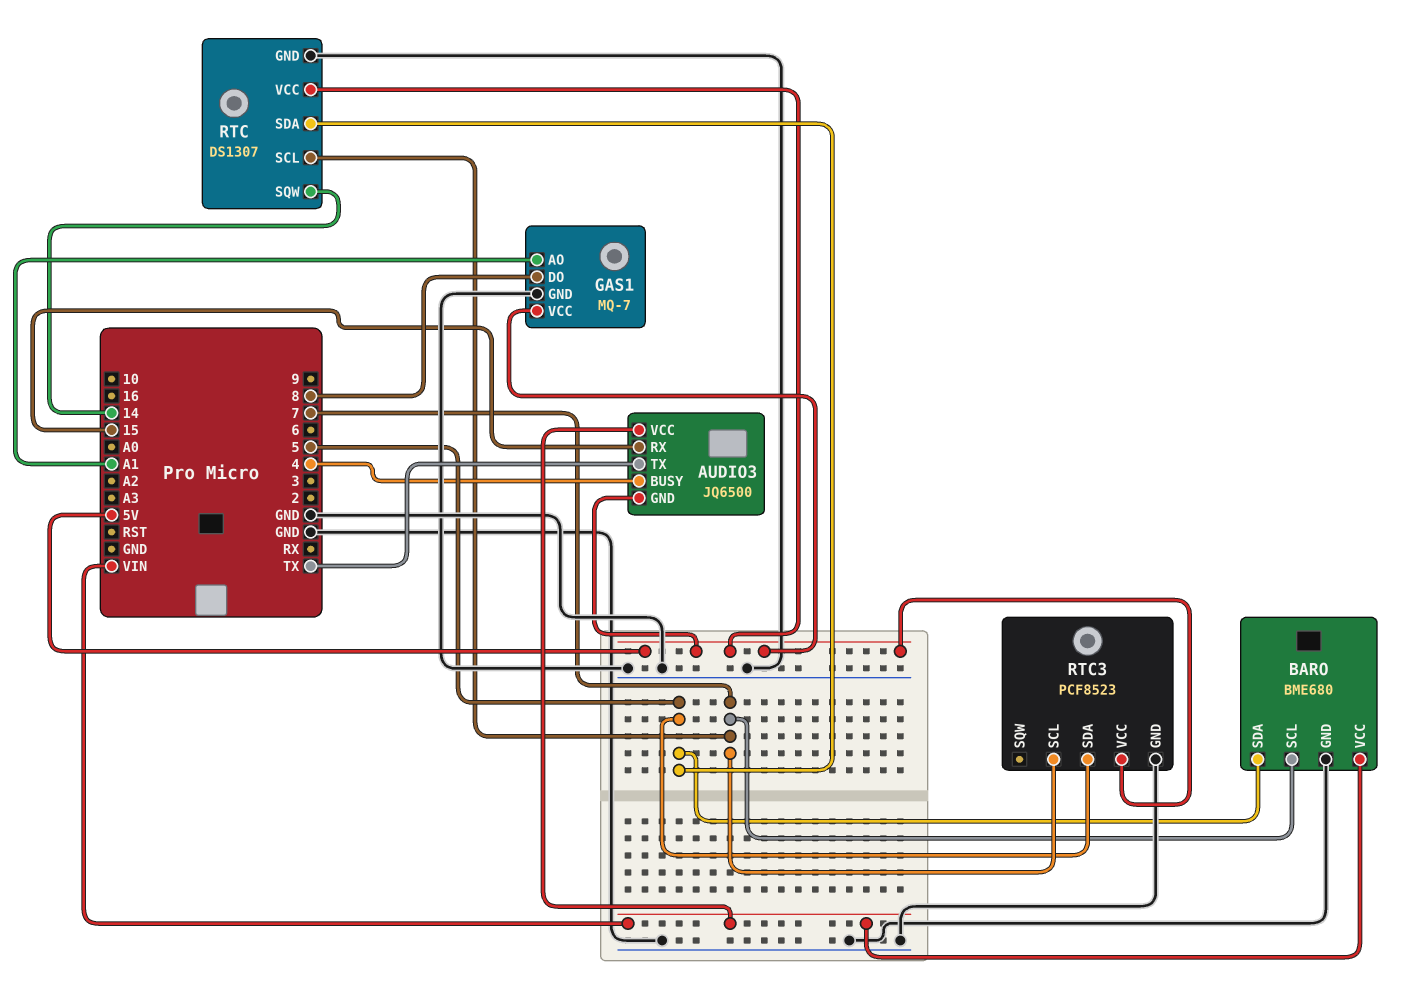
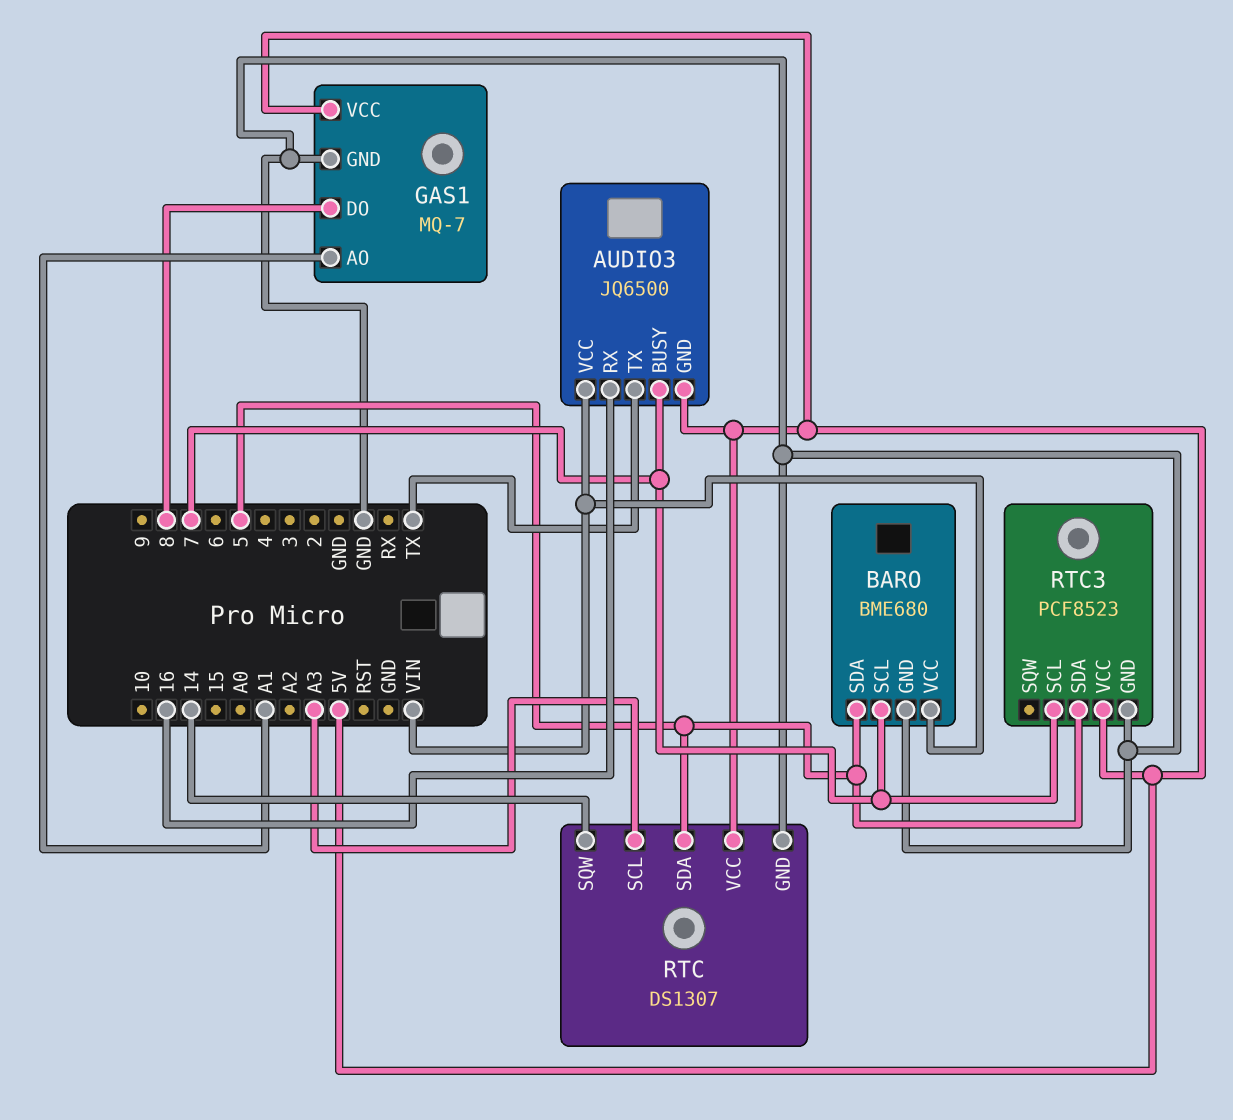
AUDIO3 pin BUSY: 4 -> 7
AUDIO3 pin RX: 15 -> 16
RTC pin SCL: 7 -> A3

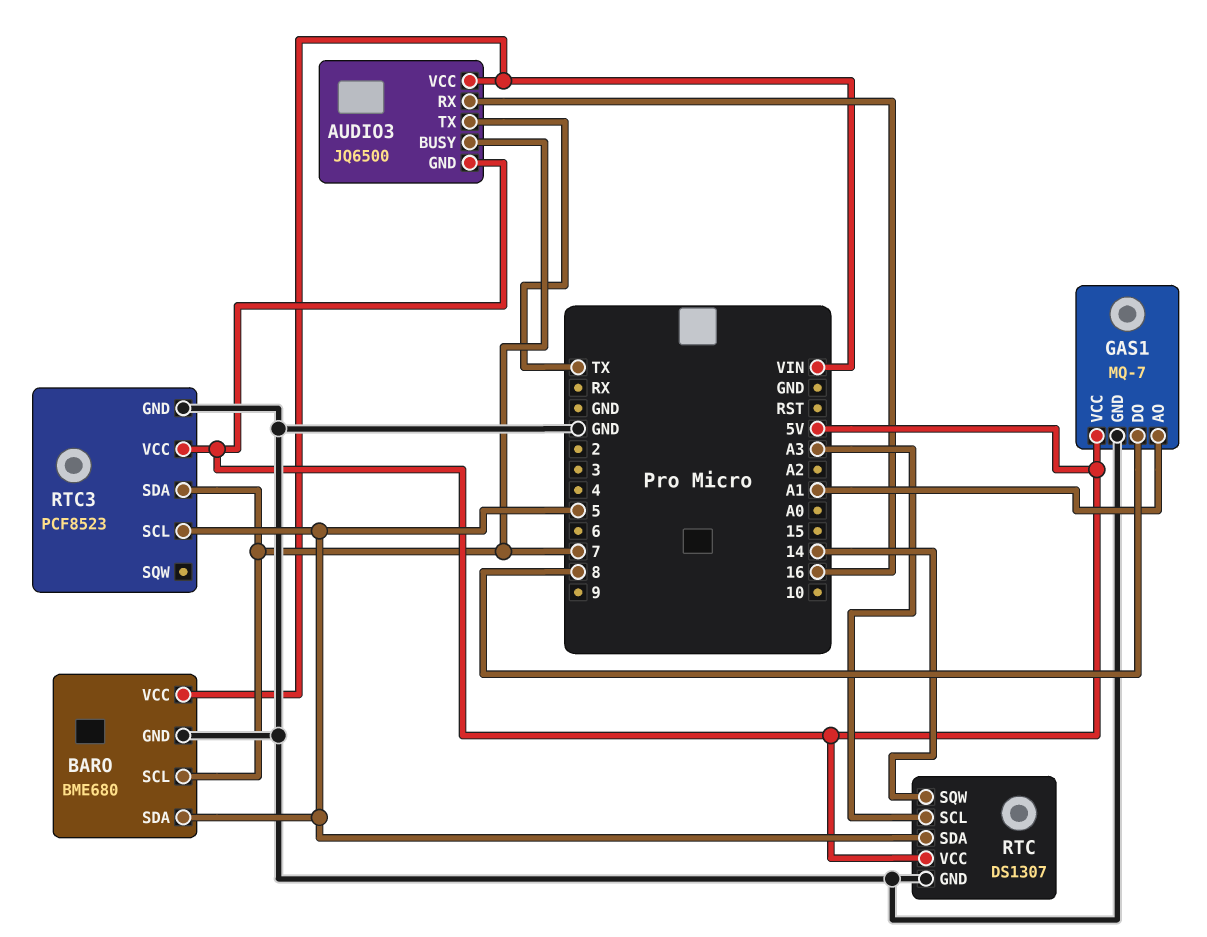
RTC3 pin SCL: 7 -> 5
RTC3 pin SDA: 5 -> 7

